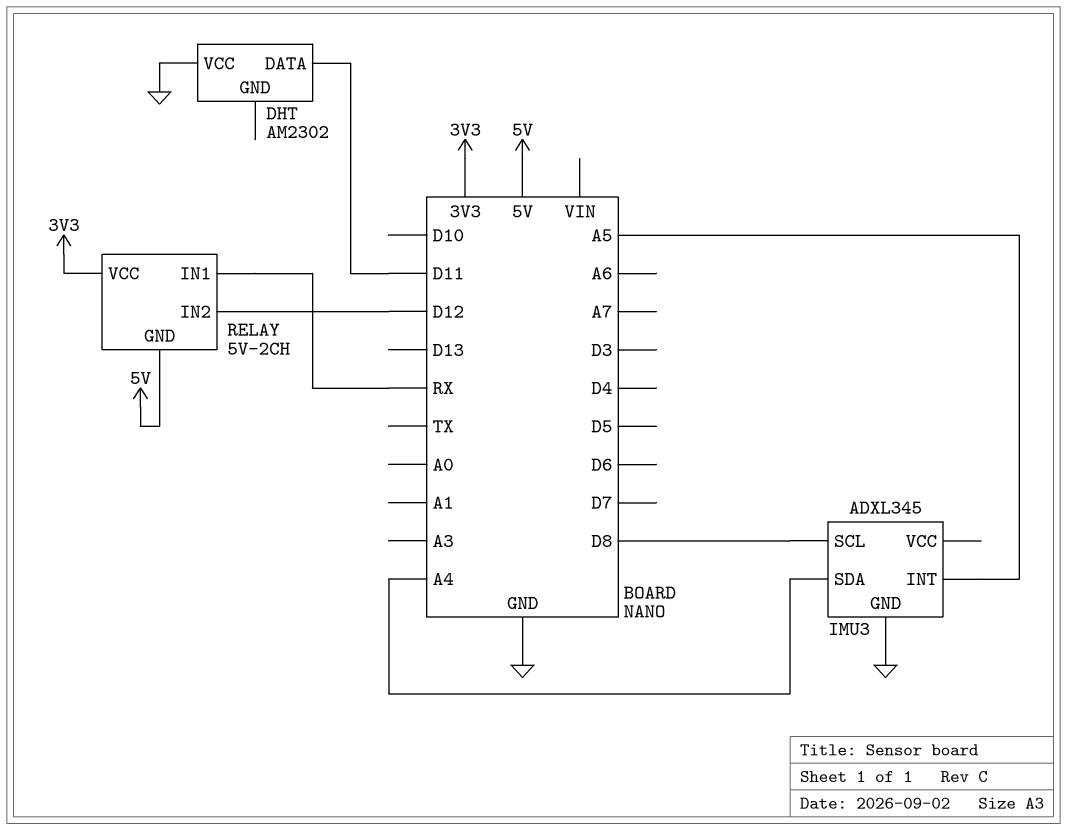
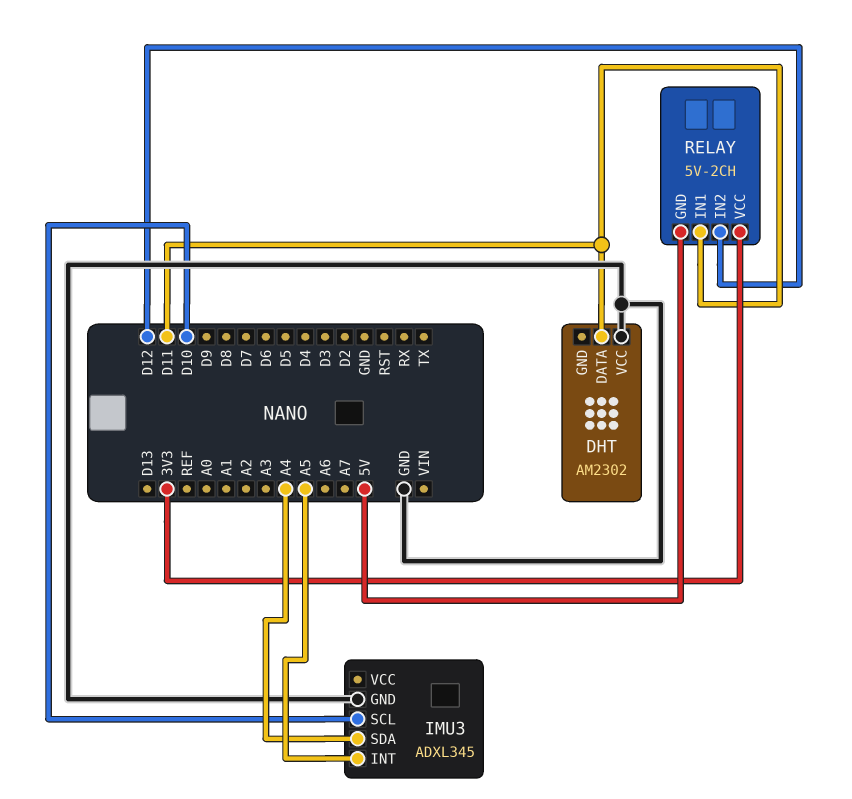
IMU3 pin SCL: D8 -> D10
RELAY pin IN1: RX -> D11

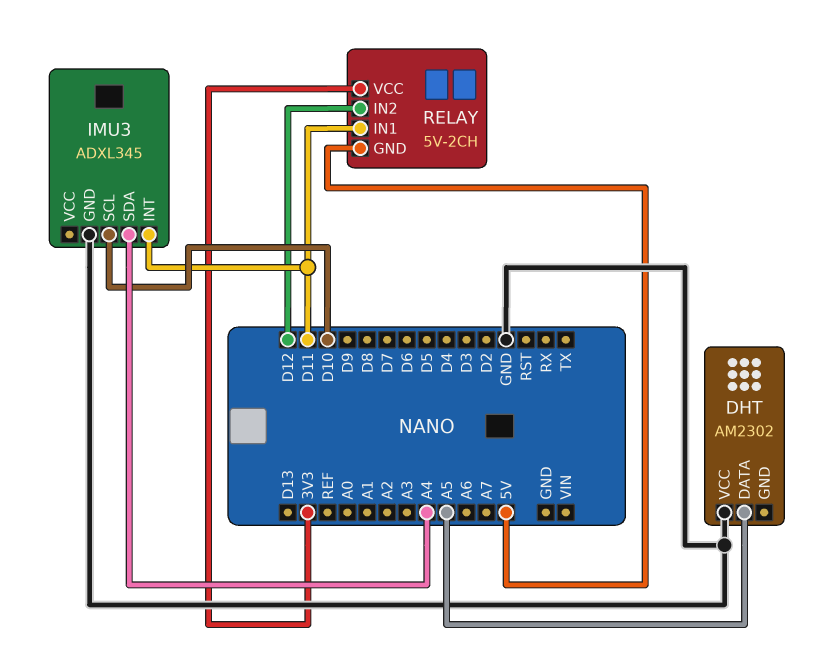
DHT pin DATA: D11 -> A5
IMU3 pin INT: A5 -> D11

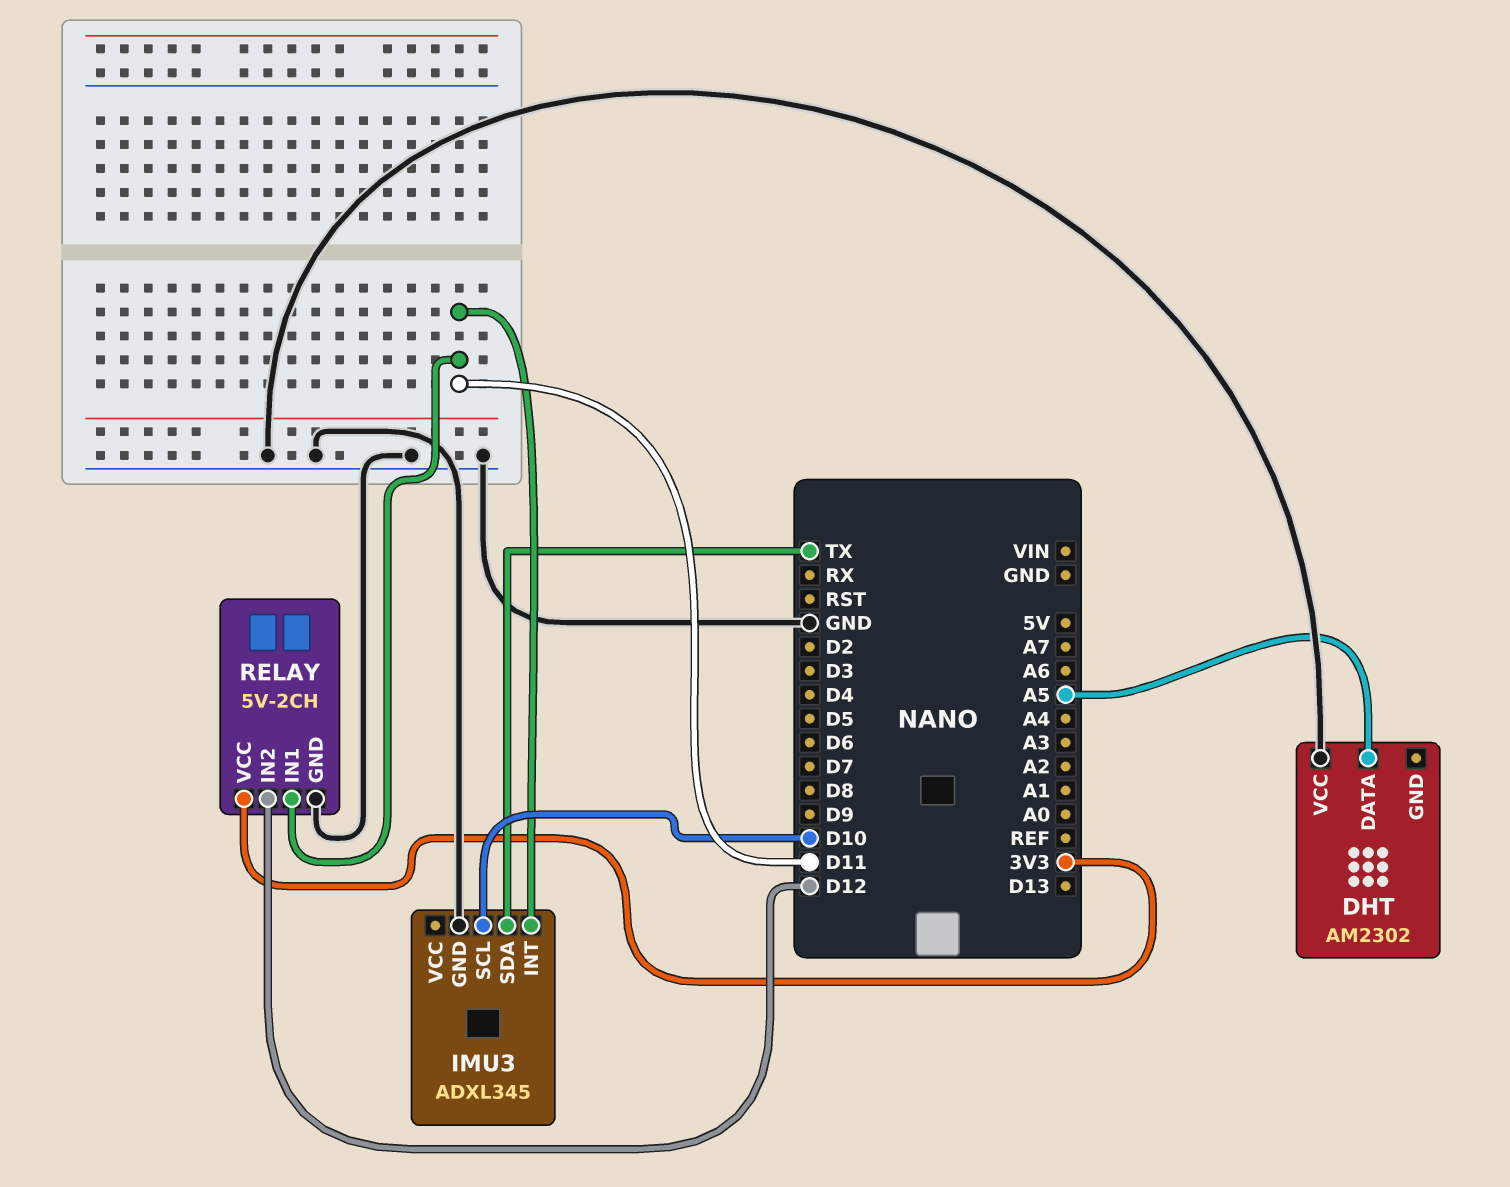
IMU3 pin SDA: A4 -> TX
RELAY pin GND: 5V -> GND

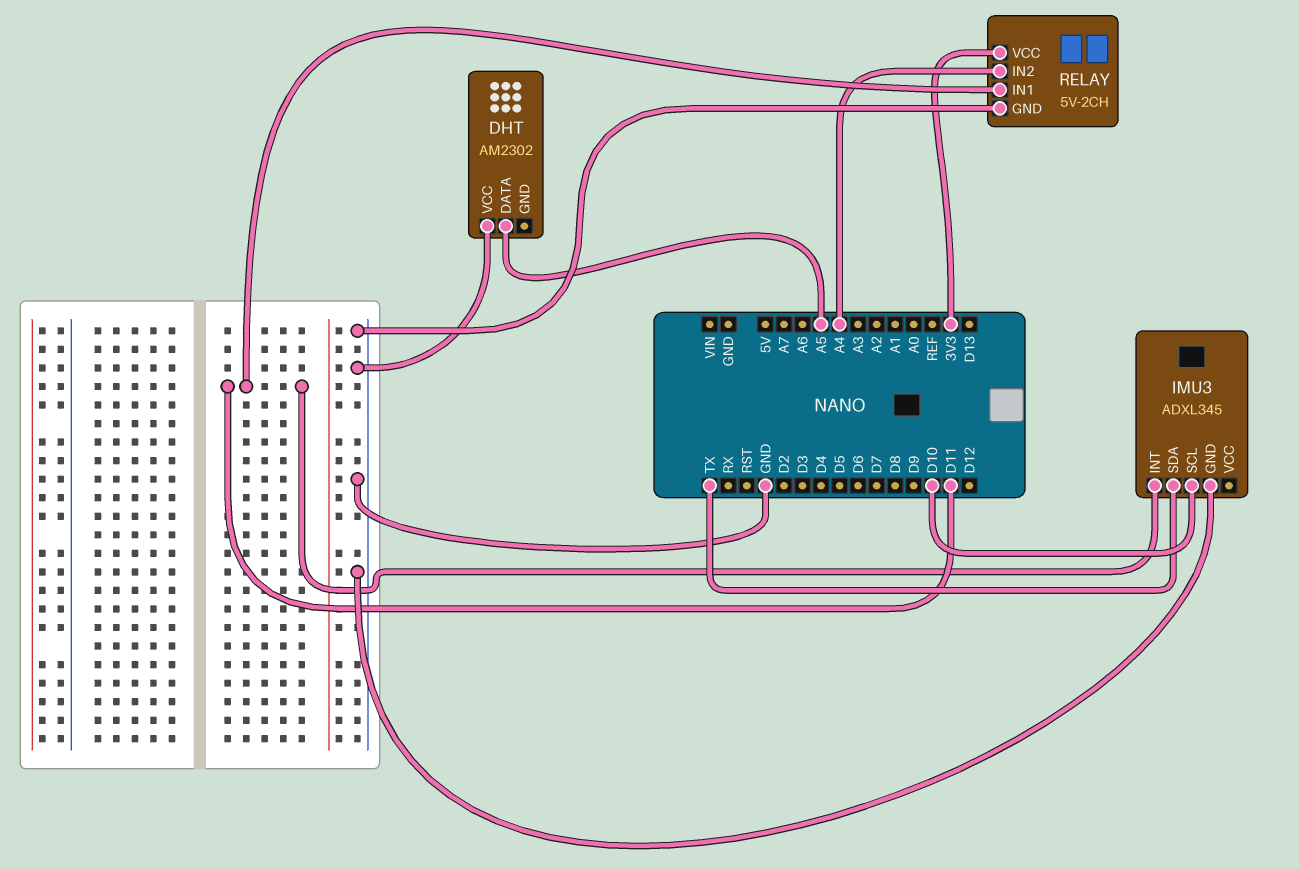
RELAY pin IN2: D12 -> A4

